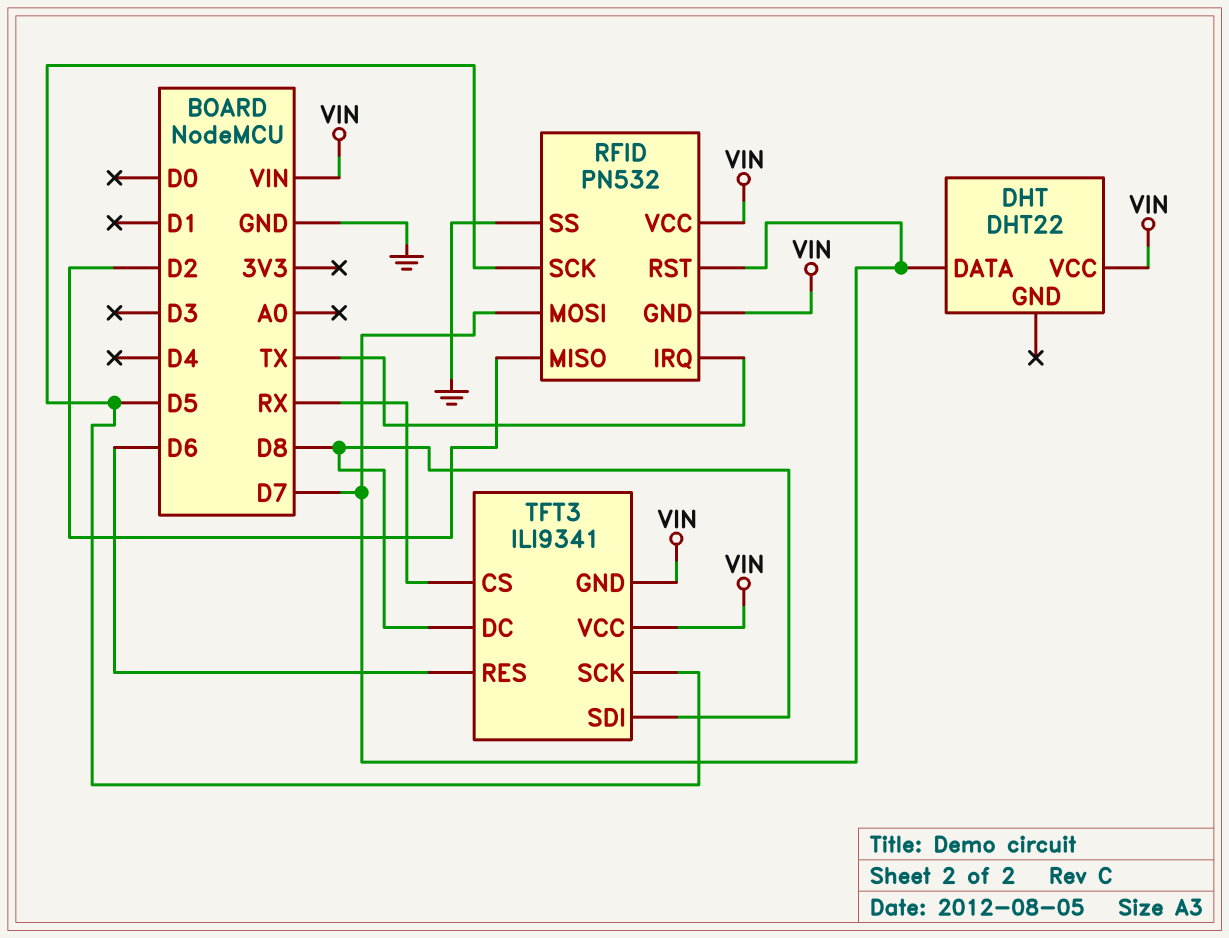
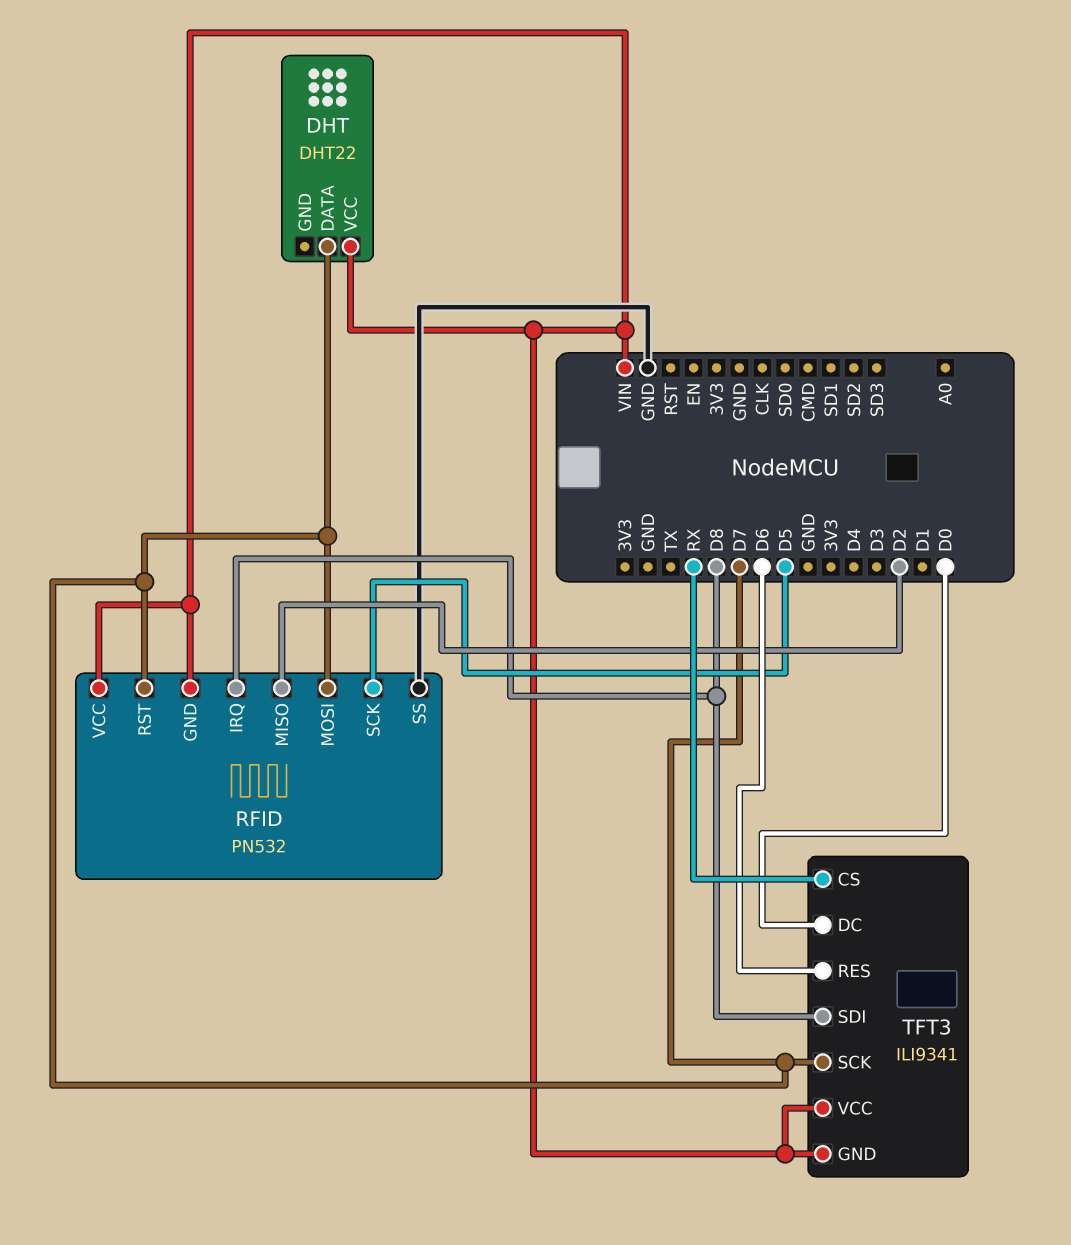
RFID pin IRQ: TX -> D8
TFT3 pin DC: D8 -> D0
TFT3 pin SCK: D5 -> D7

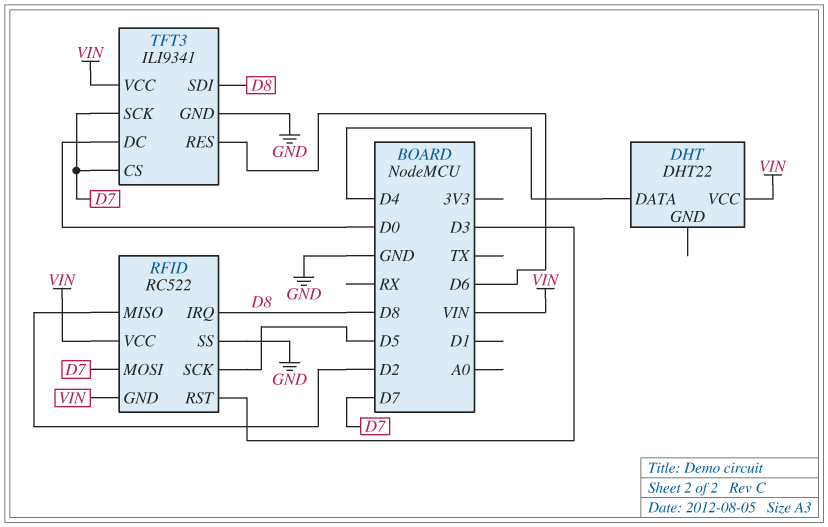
DHT pin DATA: D7 -> D4
RFID: PN532 -> RC522
RFID pin RST: D7 -> D3
TFT3 pin CS: RX -> D7
TFT3 pin GND: VIN -> GND

